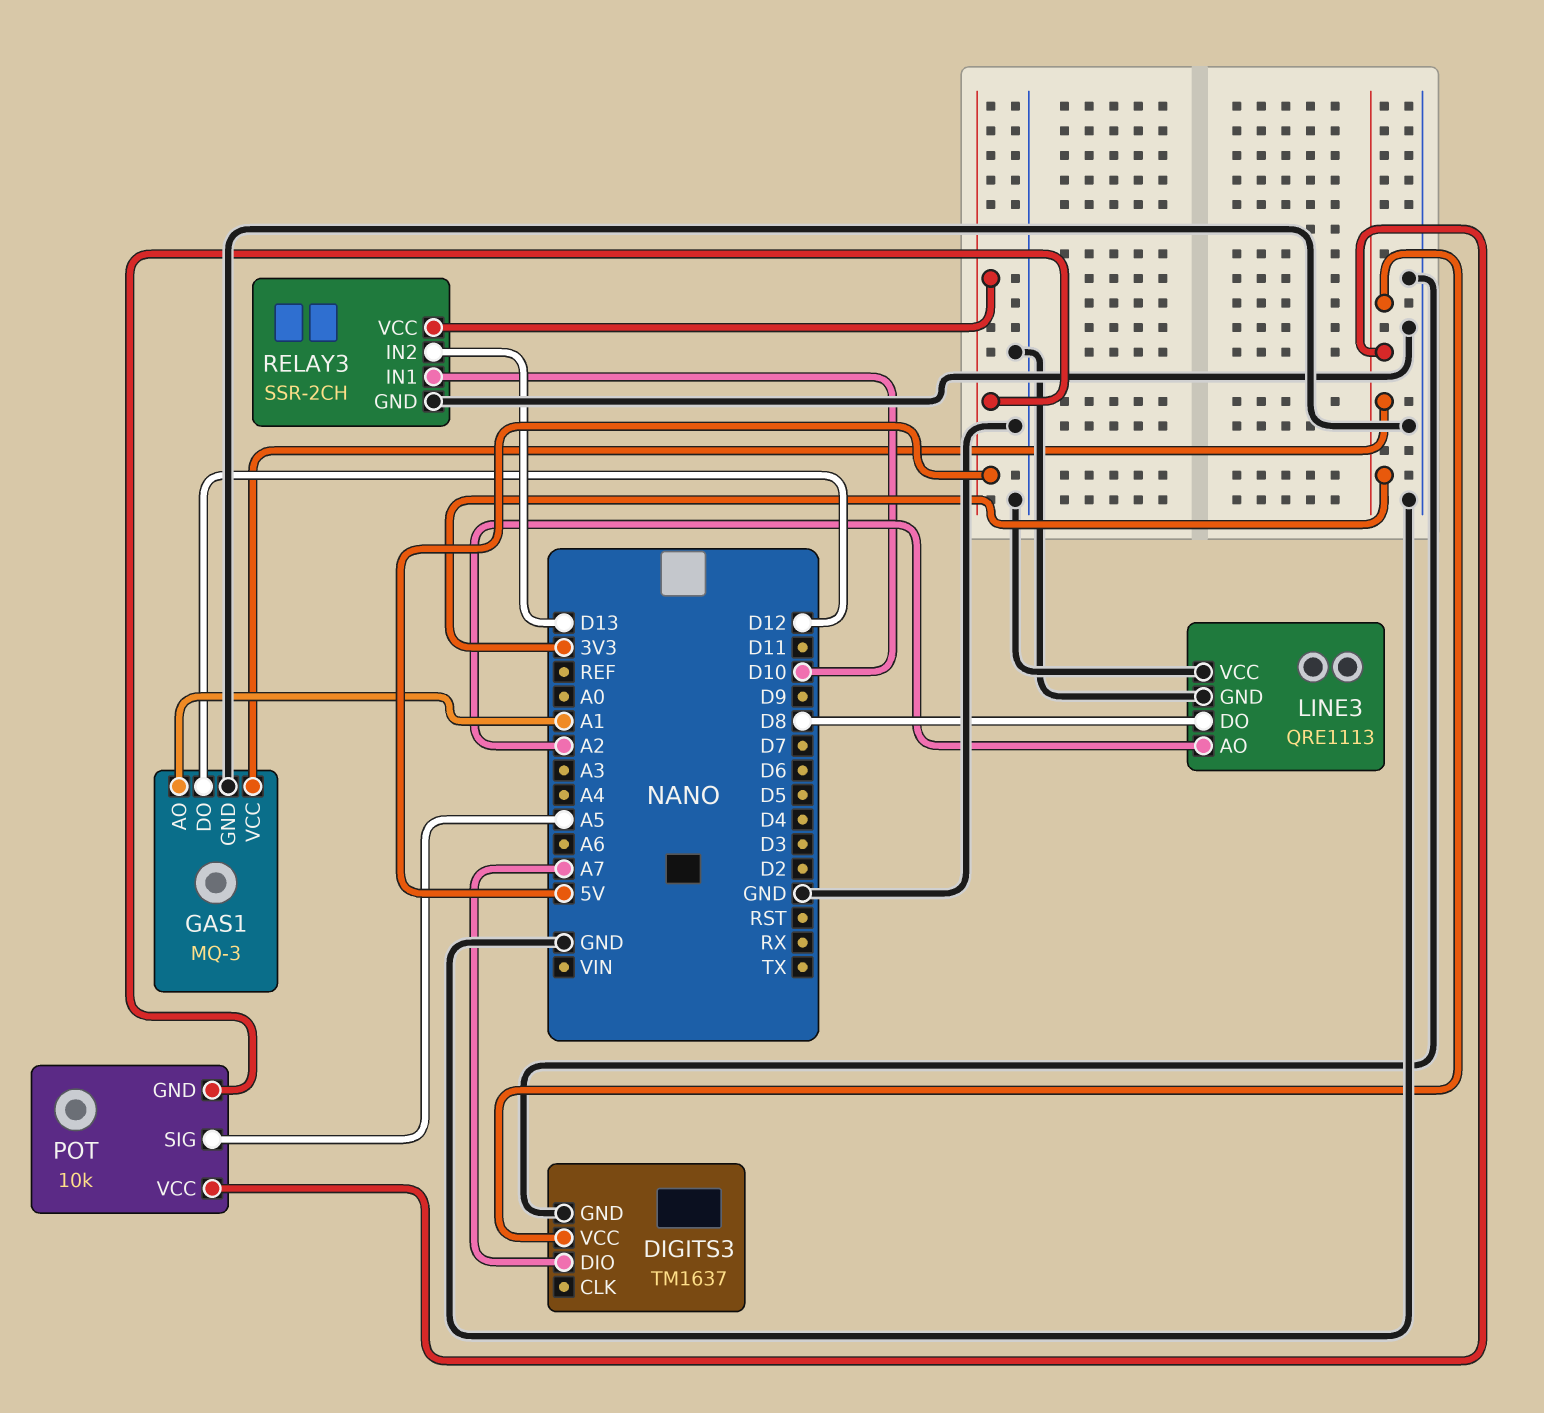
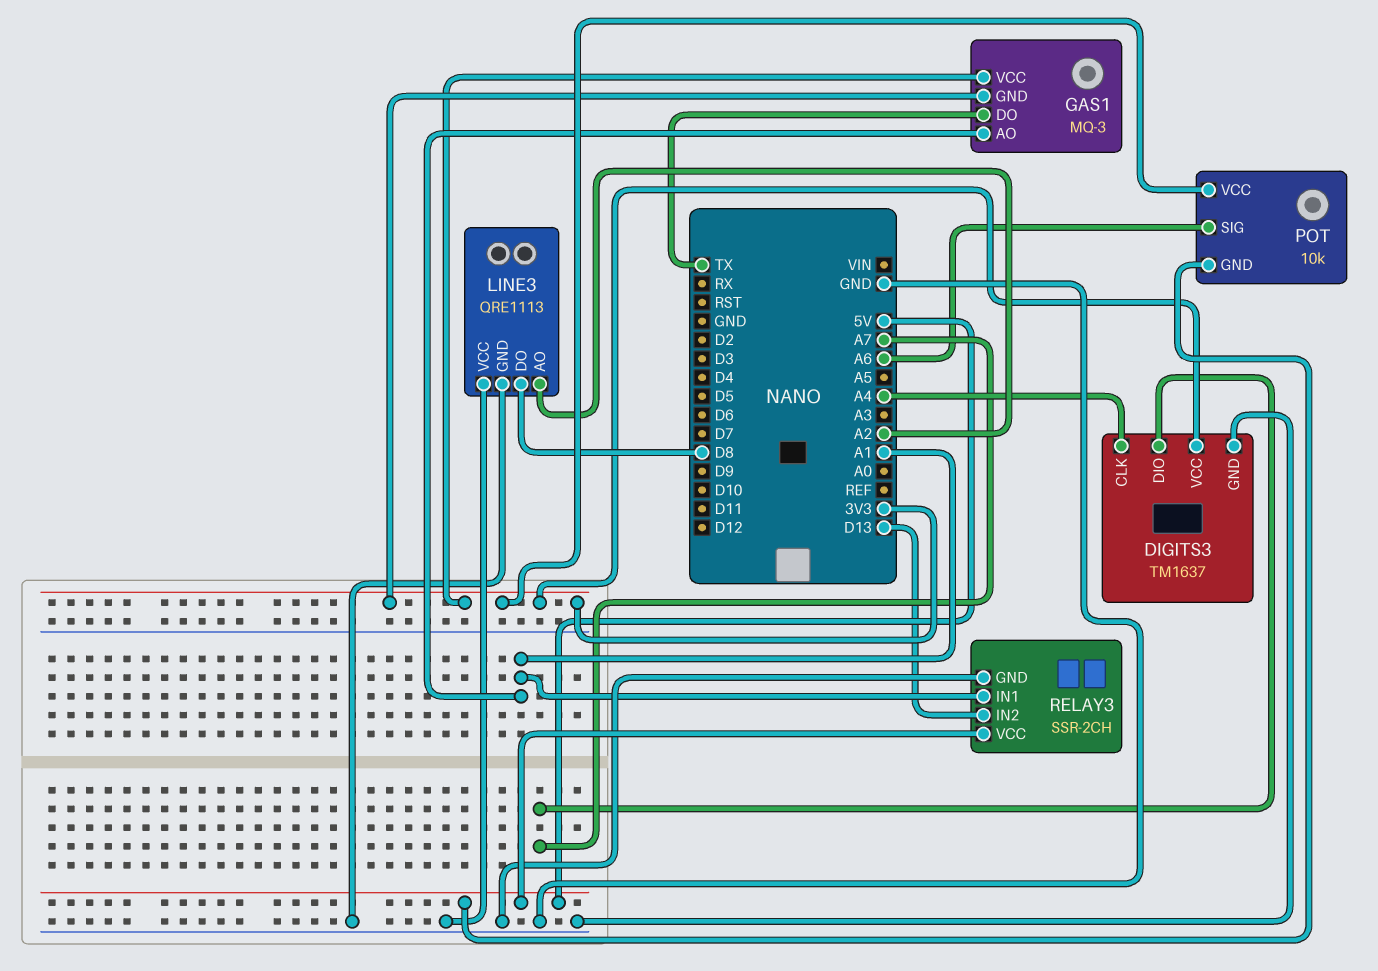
DIGITS3 pin CLK: none -> A4
GAS1 pin DO: D12 -> TX
GAS1 pin GND: GND -> 3V3
POT pin SIG: A5 -> A6
RELAY3 pin IN1: D10 -> A1

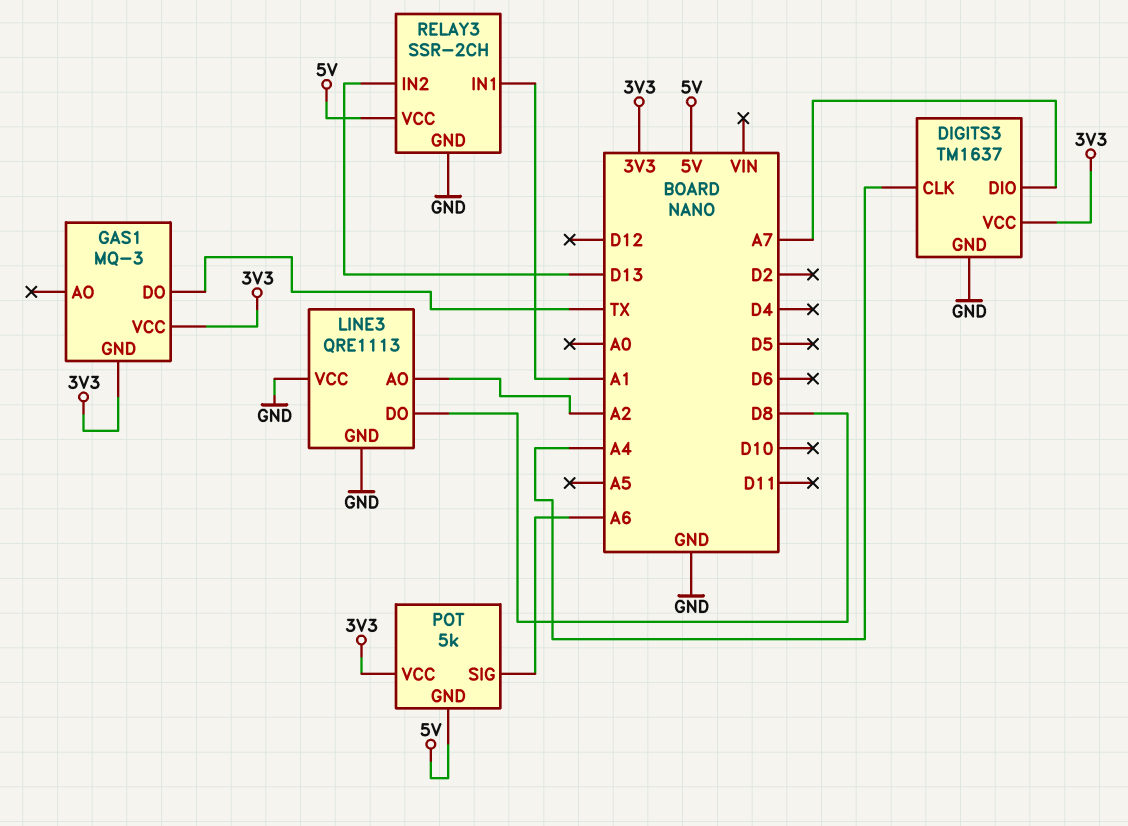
GAS1 pin AO: A1 -> none
POT: 10k -> 5k

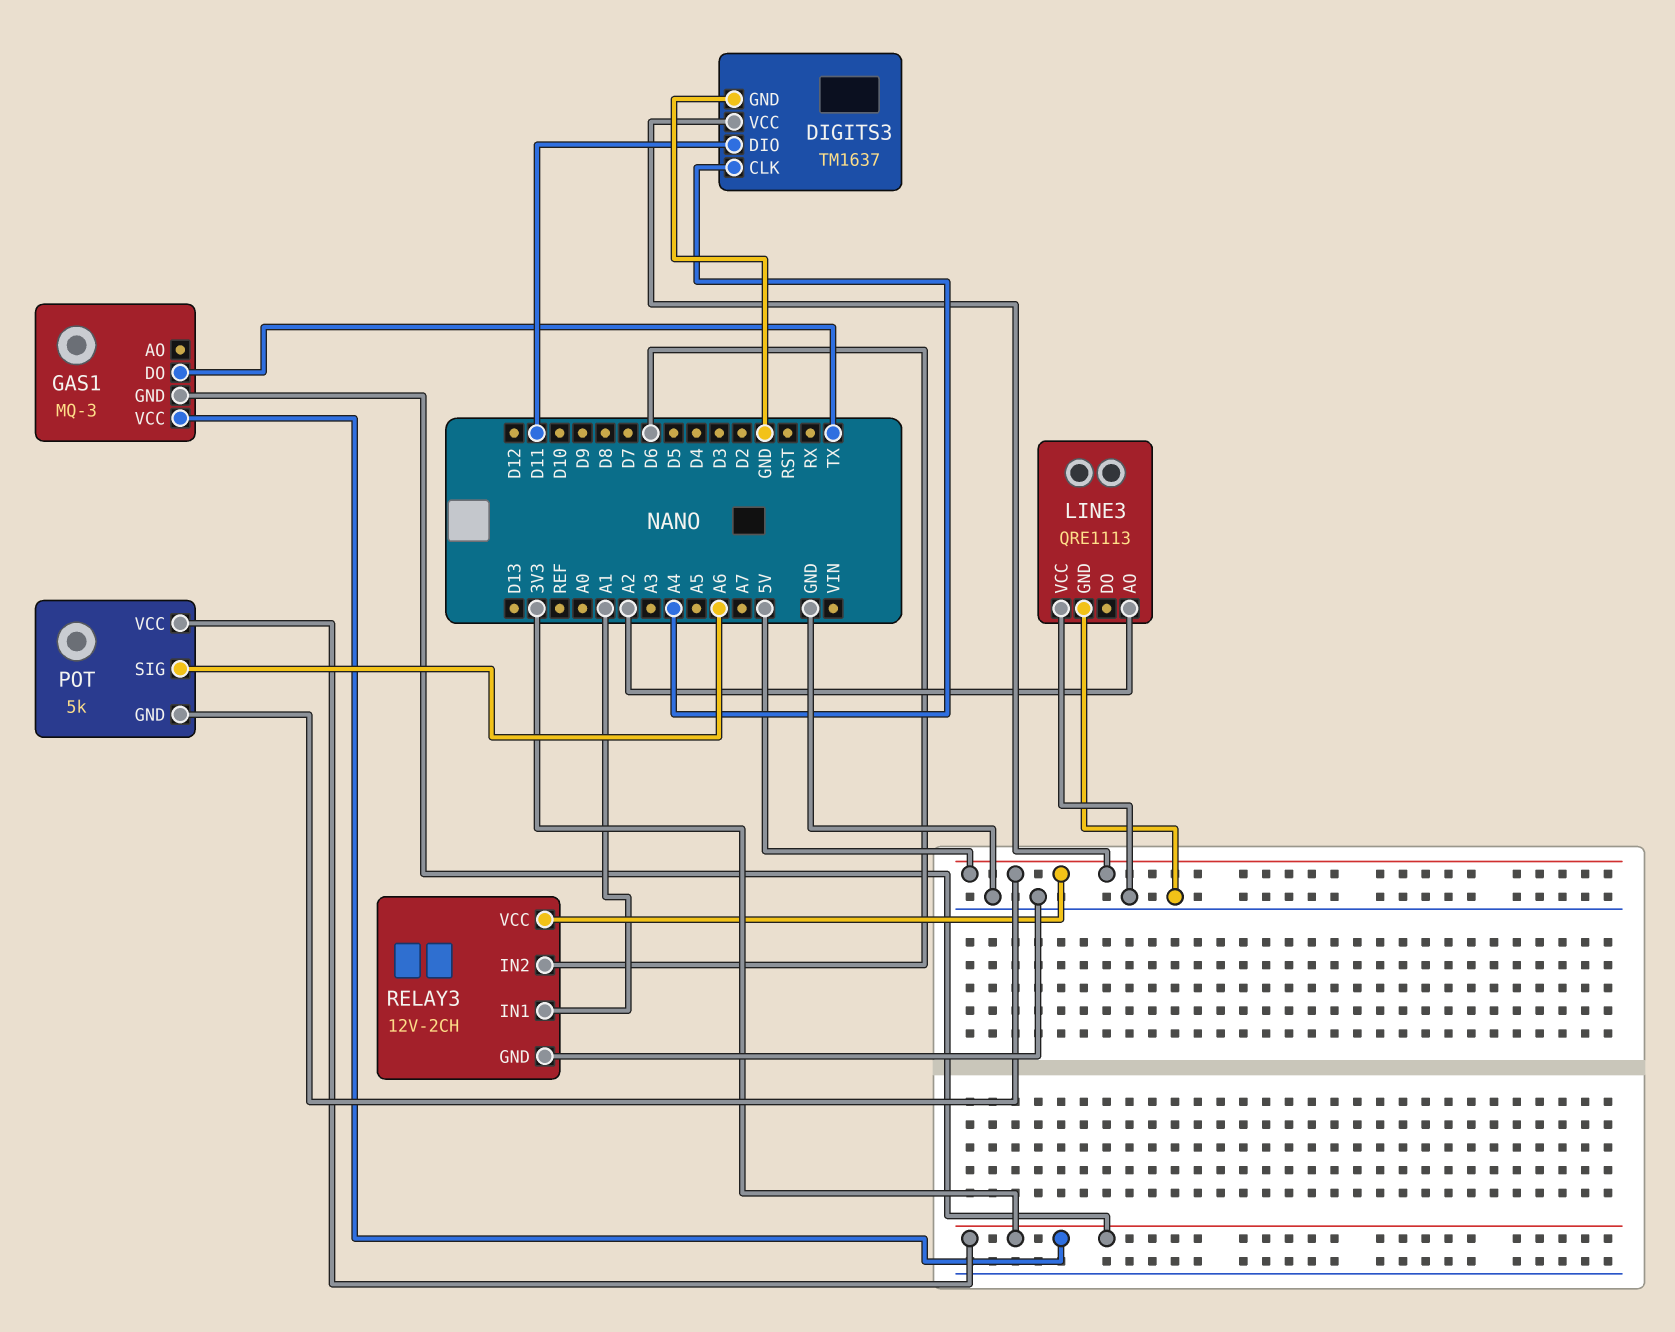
DIGITS3 pin DIO: A7 -> D11
DIGITS3 pin VCC: 3V3 -> 5V
LINE3 pin DO: D8 -> none
RELAY3: SSR-2CH -> 12V-2CH
RELAY3 pin IN2: D13 -> D6

